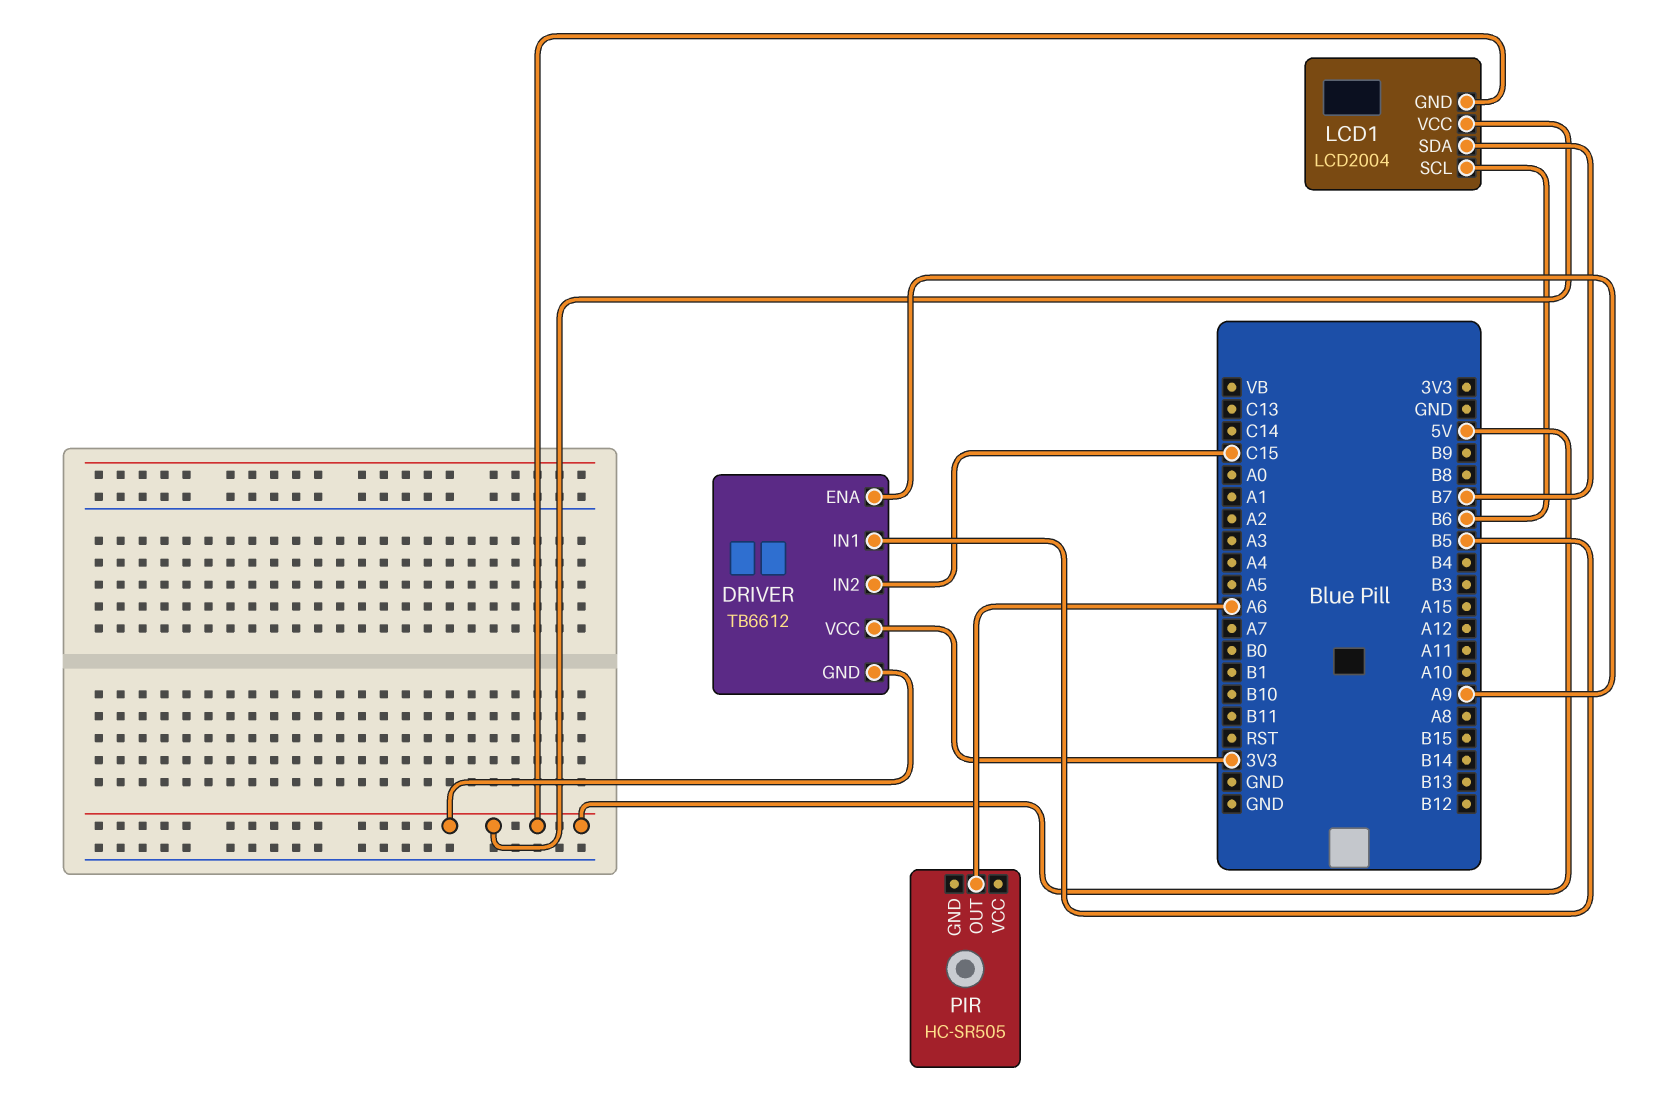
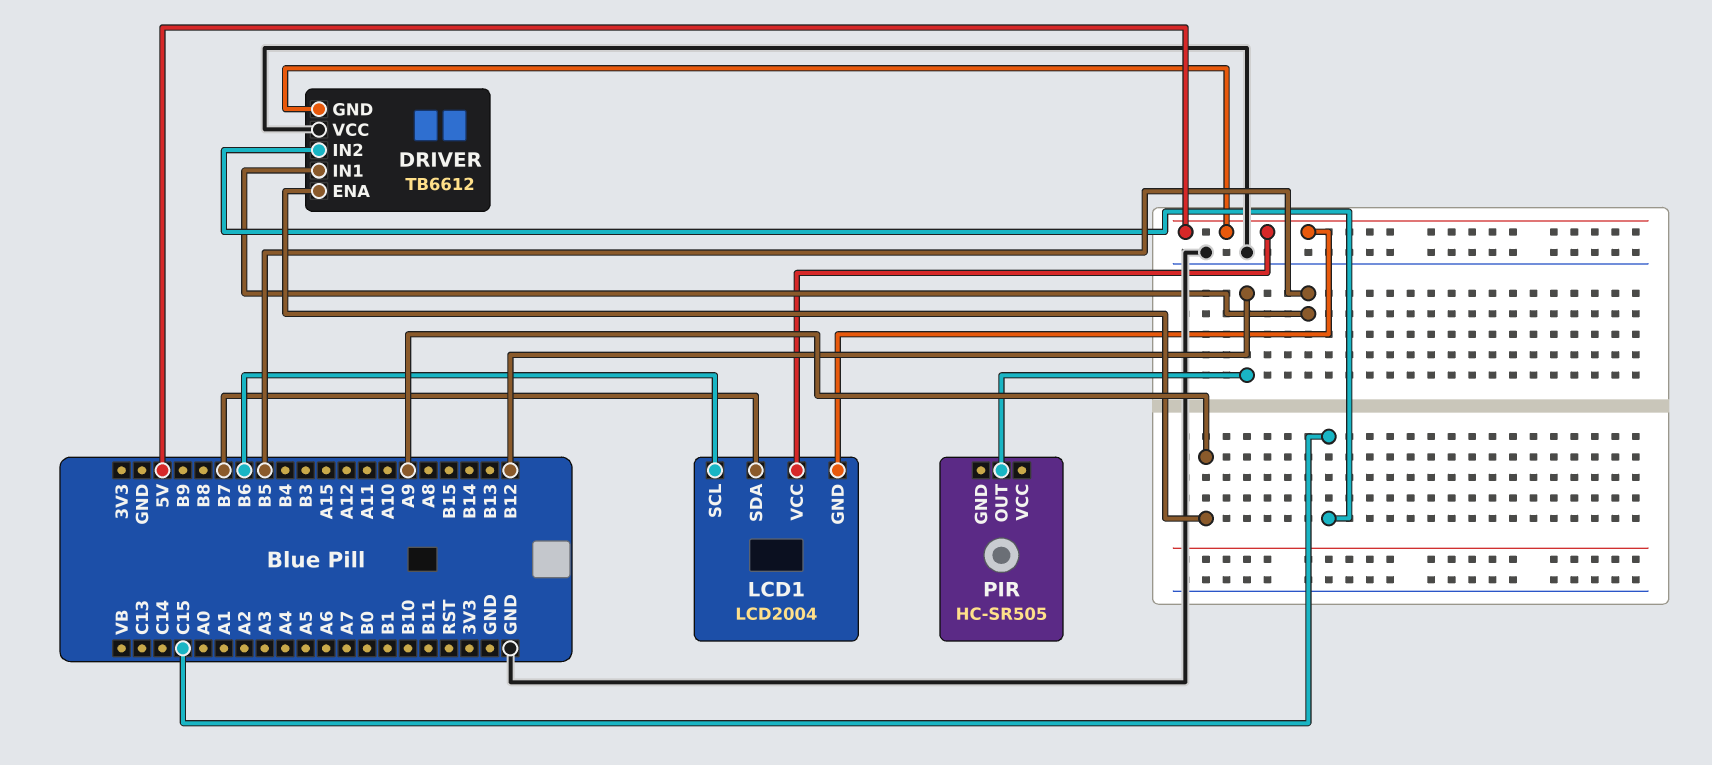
DRIVER pin VCC: 3V3 -> GND
PIR pin OUT: A6 -> B12

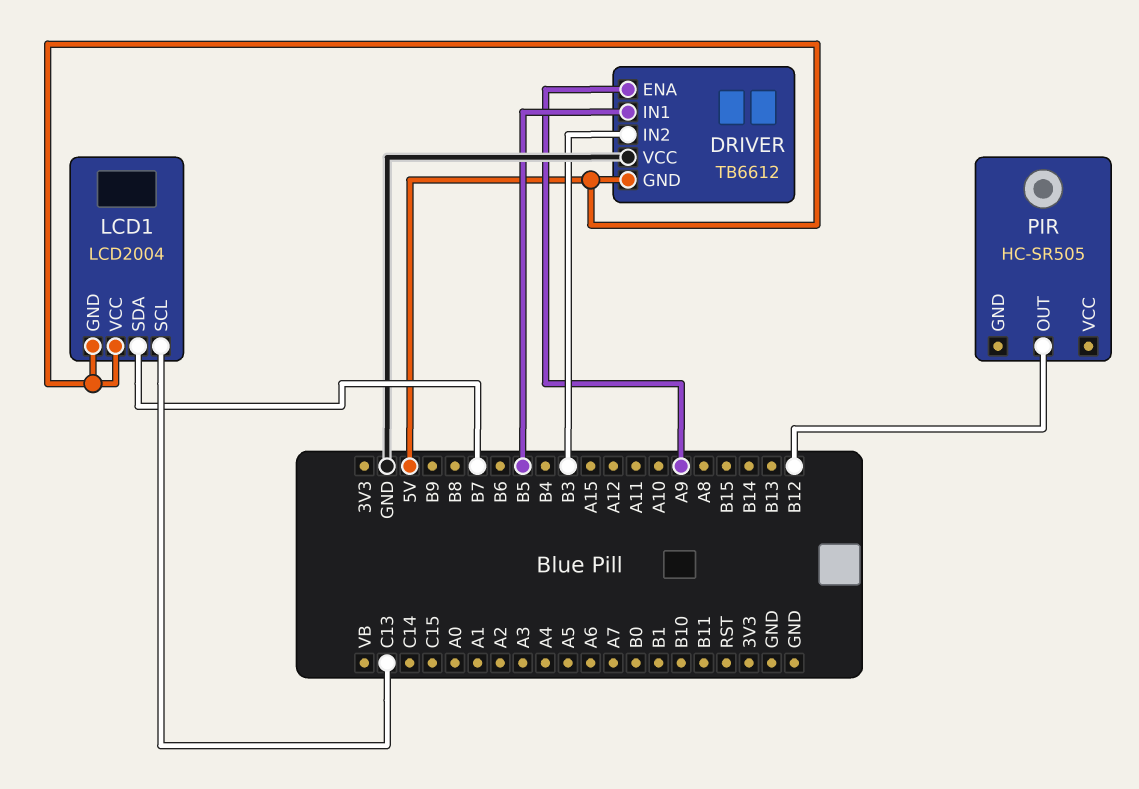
DRIVER pin IN2: C15 -> B3
LCD1 pin SCL: B6 -> C13

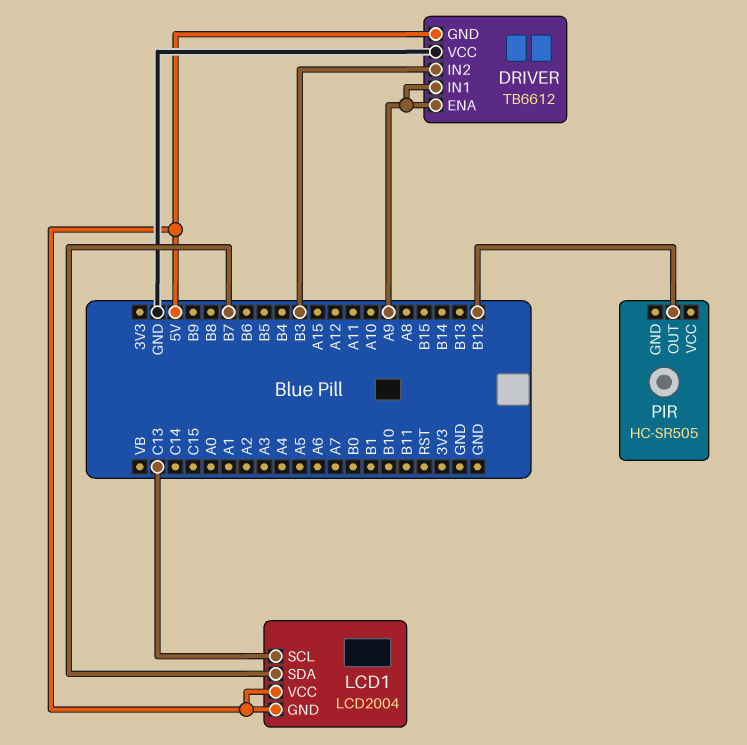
DRIVER pin IN1: B5 -> A9

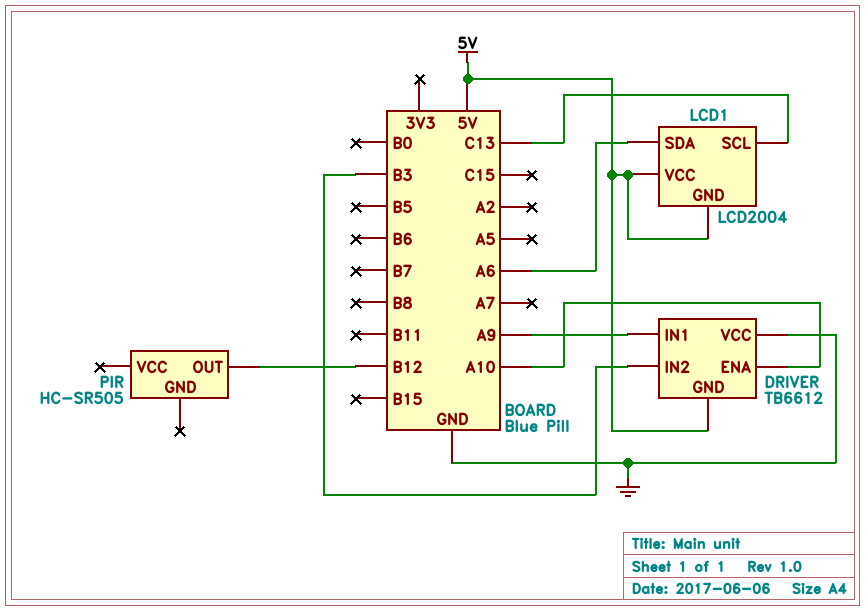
DRIVER pin ENA: A9 -> A10
LCD1 pin SDA: B7 -> A6

